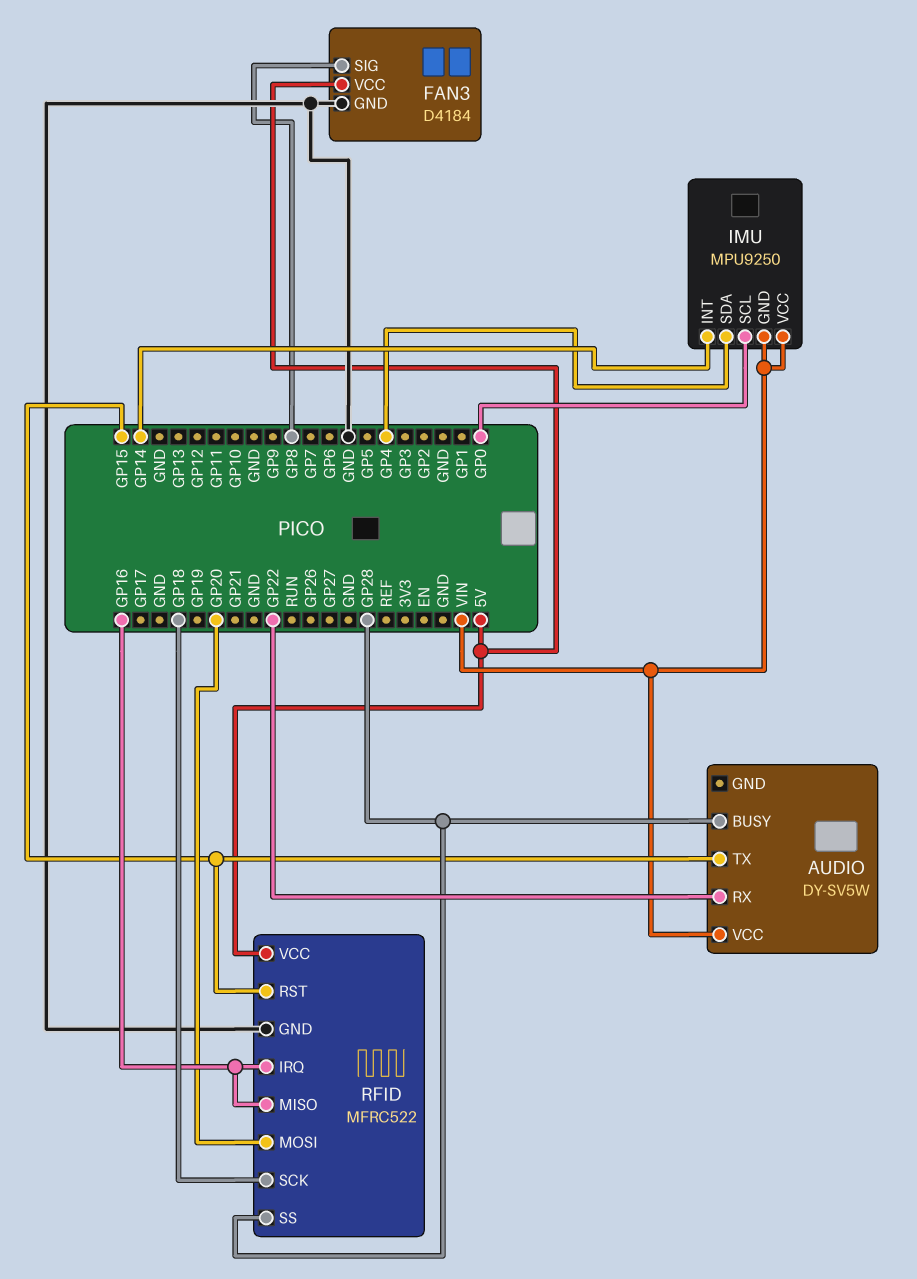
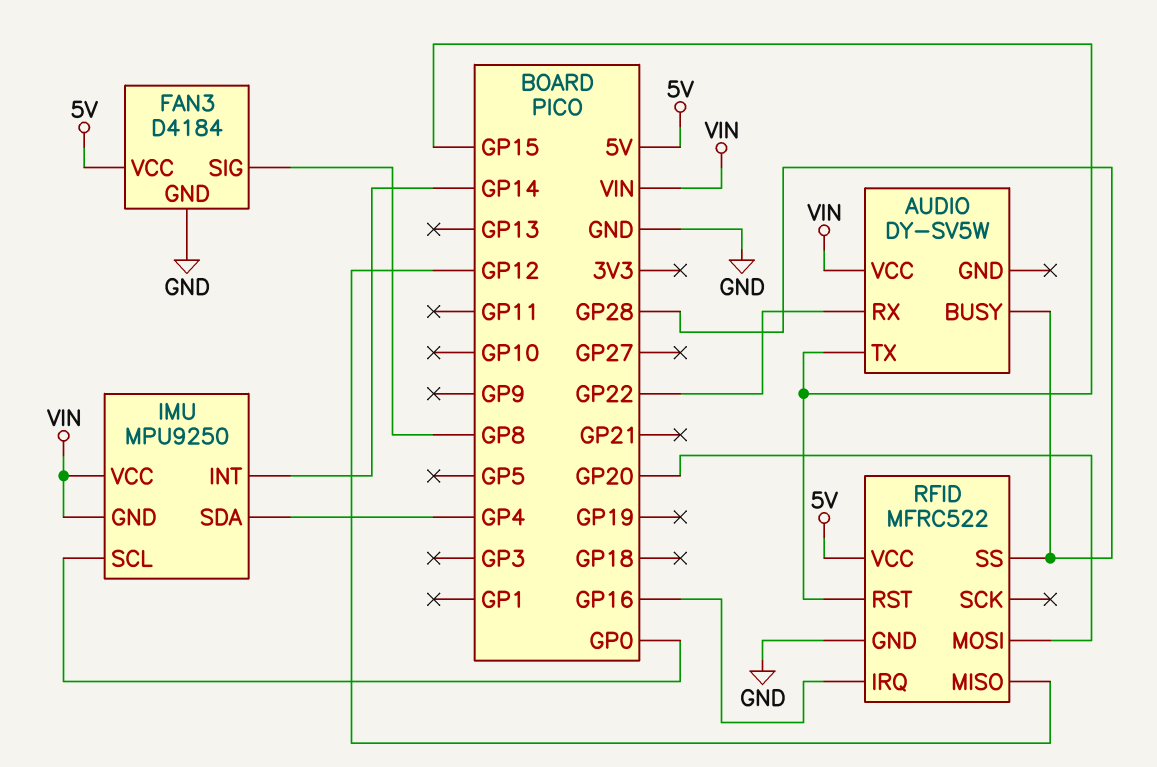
RFID pin MISO: GP16 -> GP12
RFID pin SCK: GP18 -> none

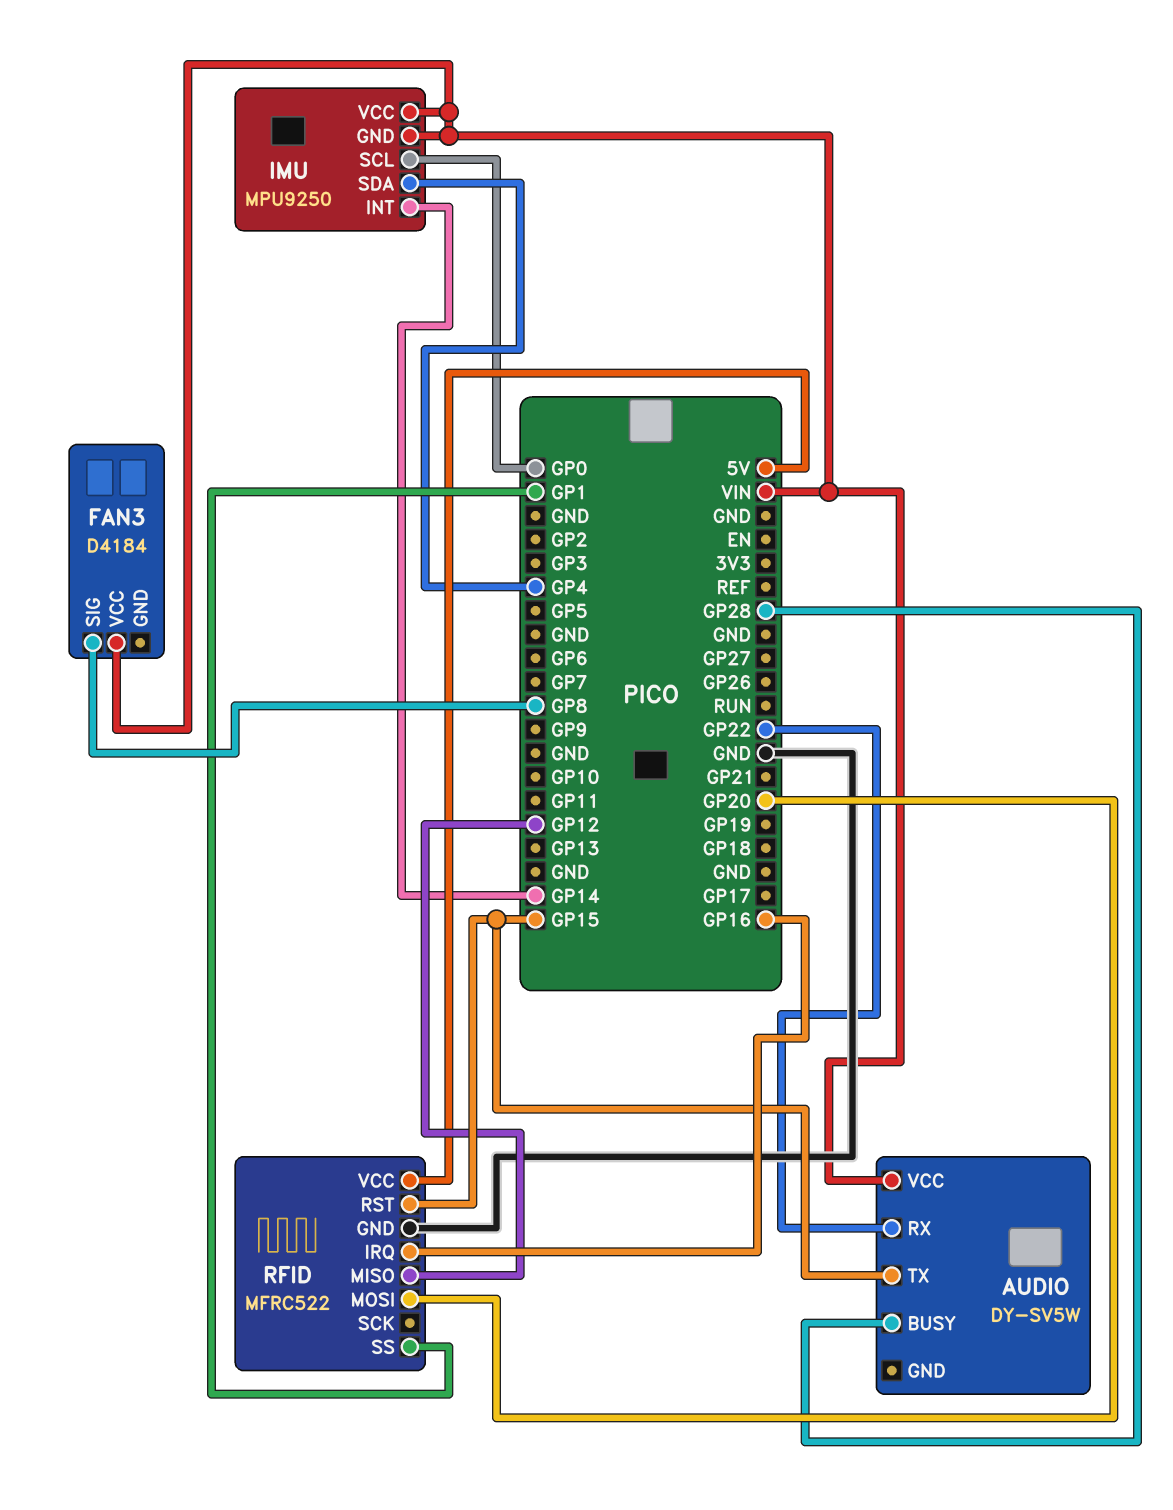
FAN3 pin GND: GND -> none
FAN3 pin VCC: 5V -> VIN
RFID pin SS: GP28 -> GP1

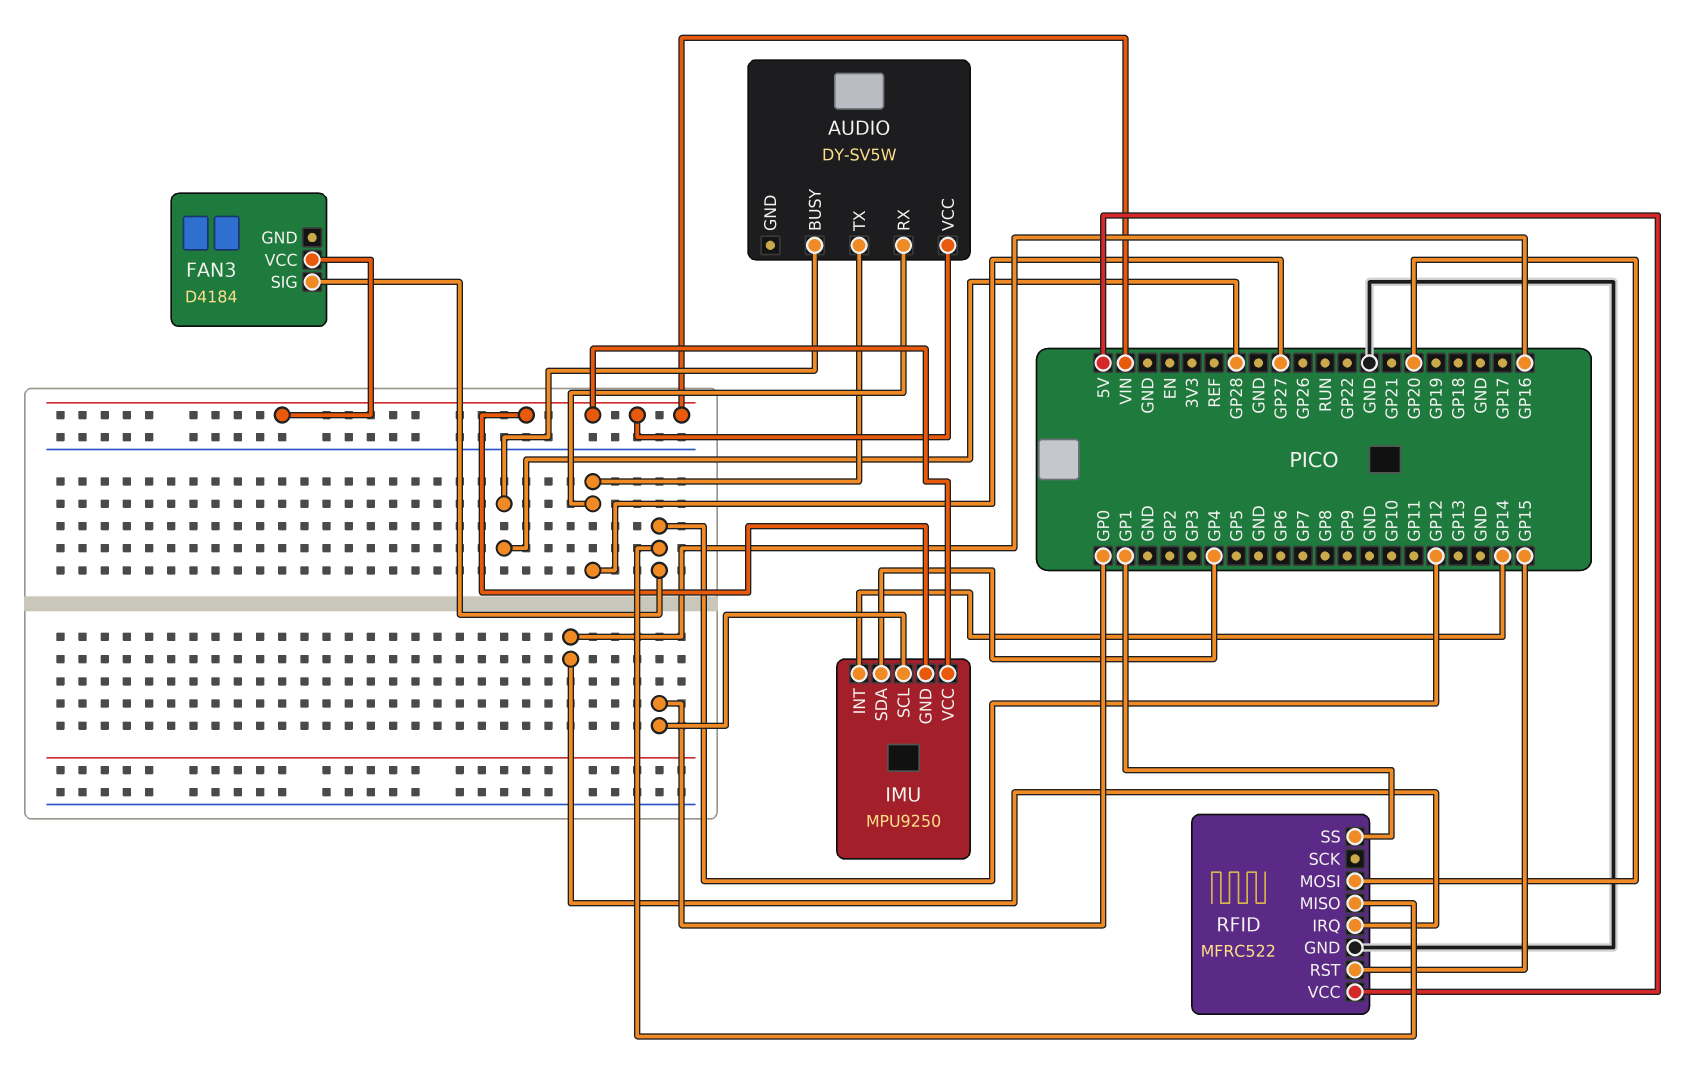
AUDIO pin RX: GP22 -> GP27
AUDIO pin TX: GP15 -> GP27
FAN3 pin SIG: GP8 -> GP12

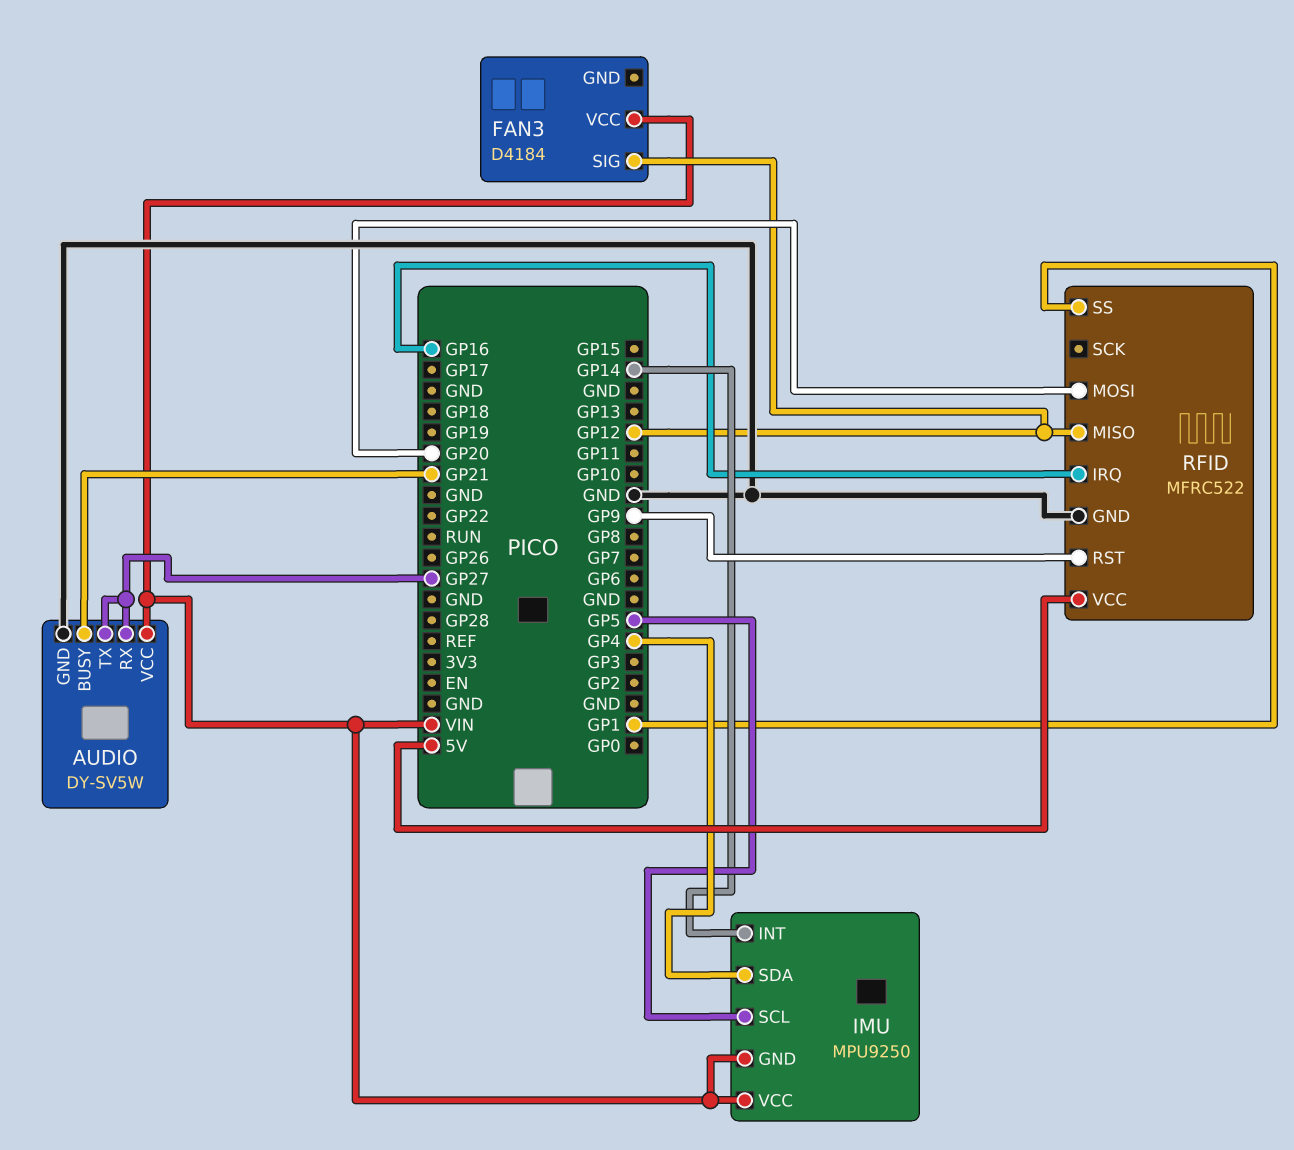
AUDIO pin BUSY: GP28 -> GP21
AUDIO pin GND: none -> GND
IMU pin SCL: GP0 -> GP5
RFID pin RST: GP15 -> GP9

